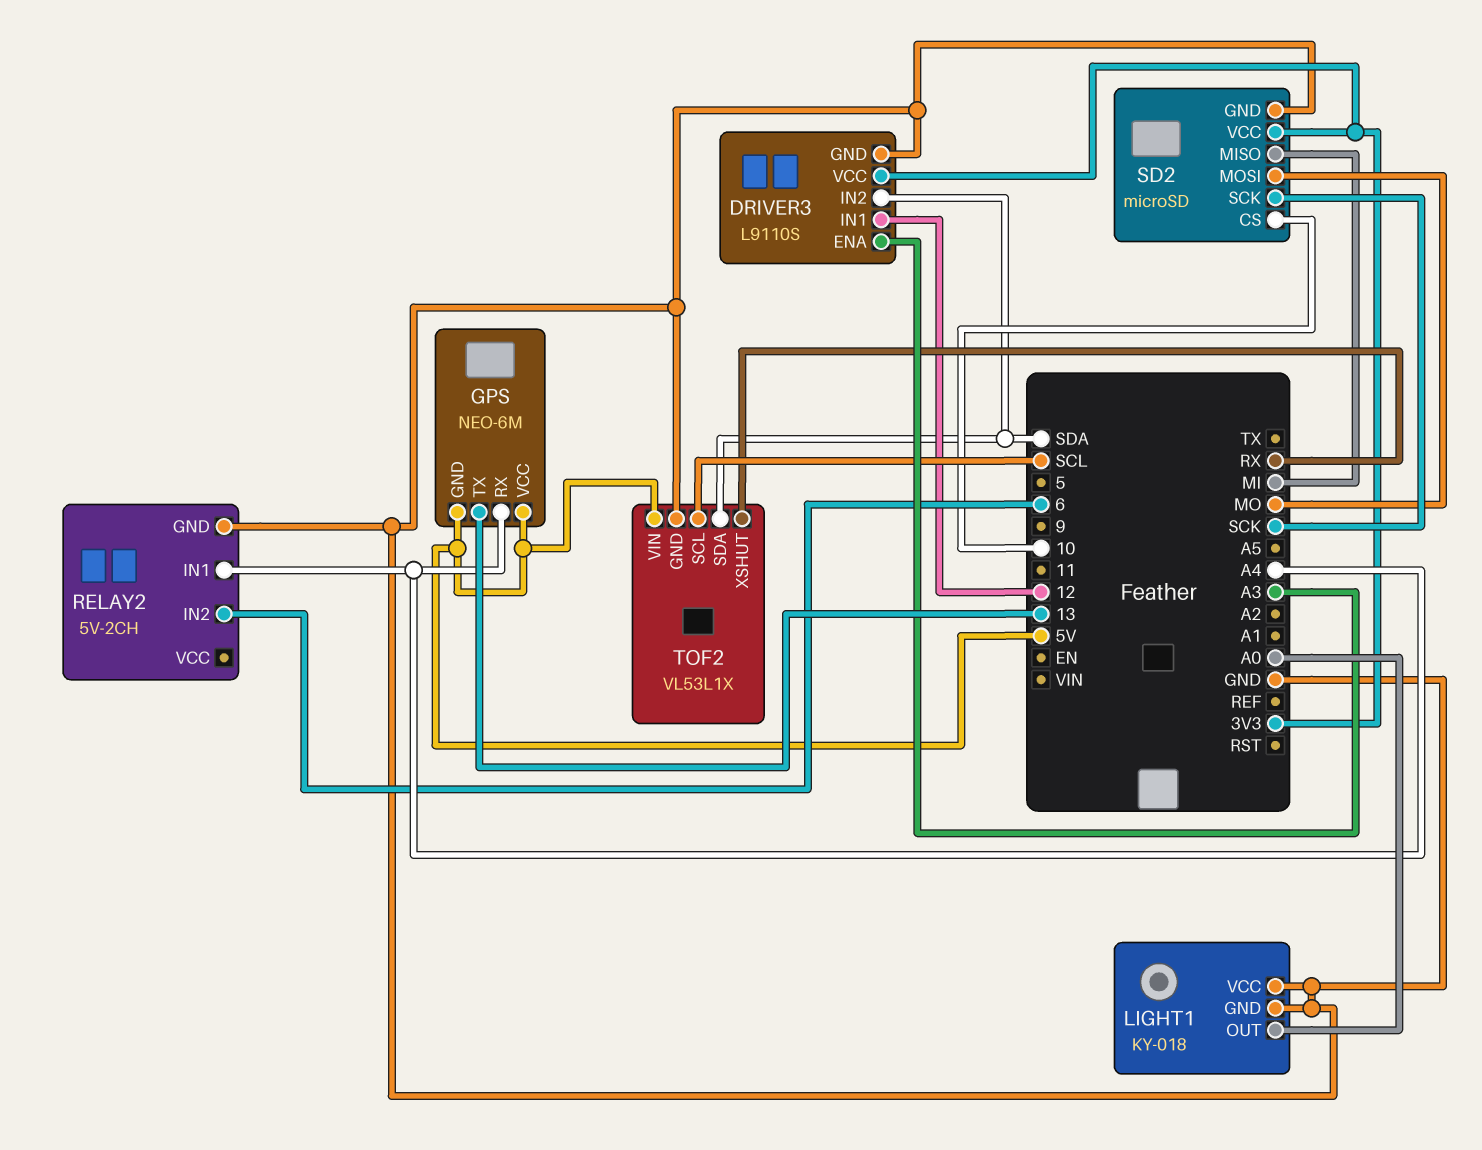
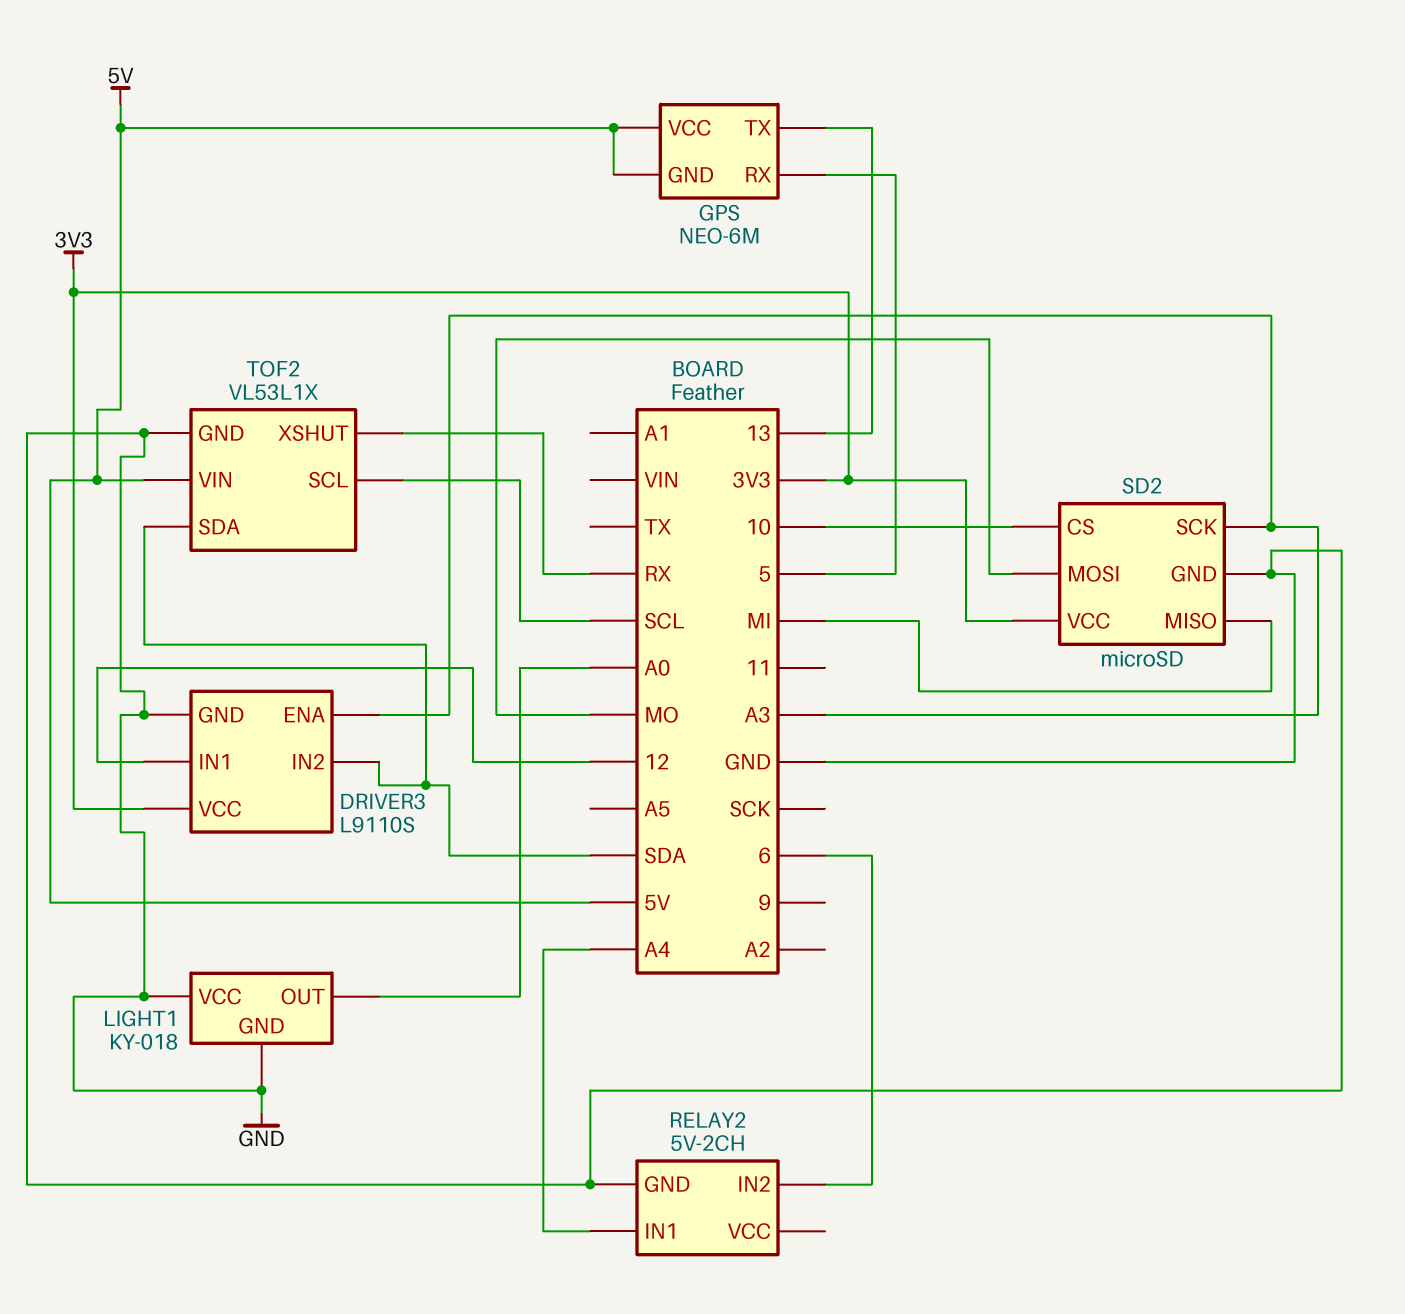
GPS pin RX: A4 -> 5
SD2 pin SCK: SCK -> A3

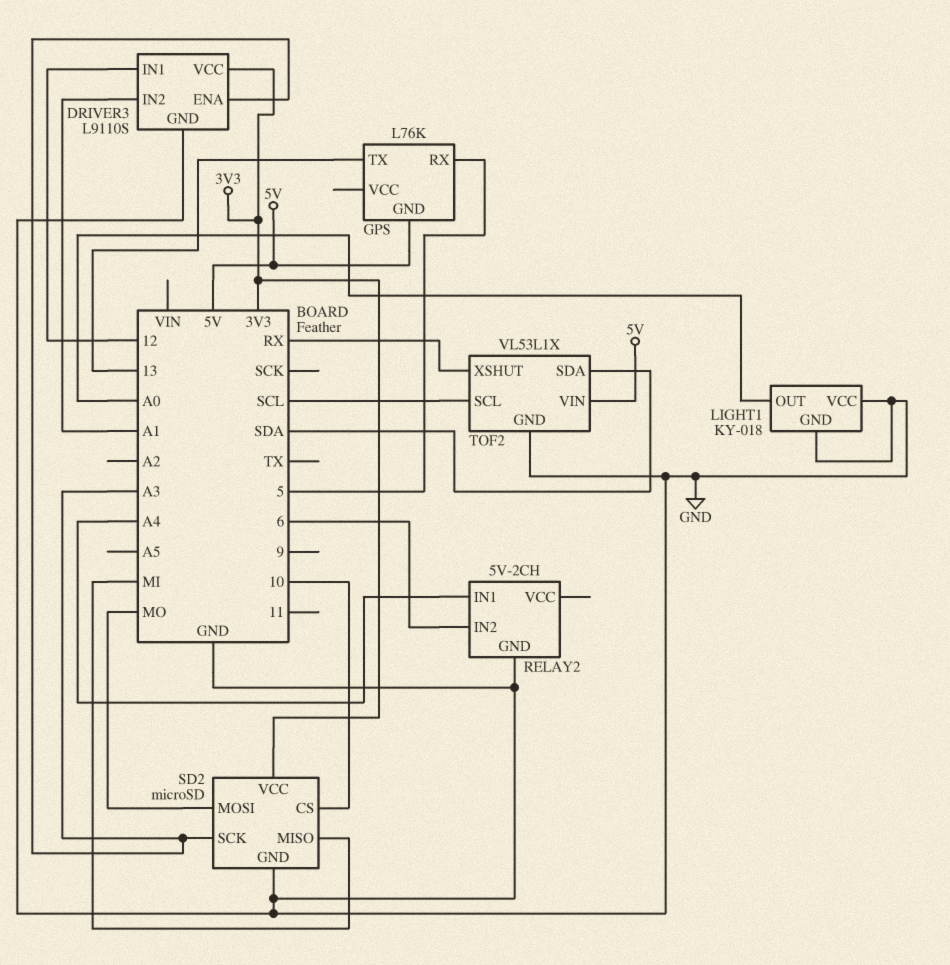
DRIVER3 pin IN2: SDA -> A1
GPS: NEO-6M -> L76K
GPS pin VCC: 5V -> none

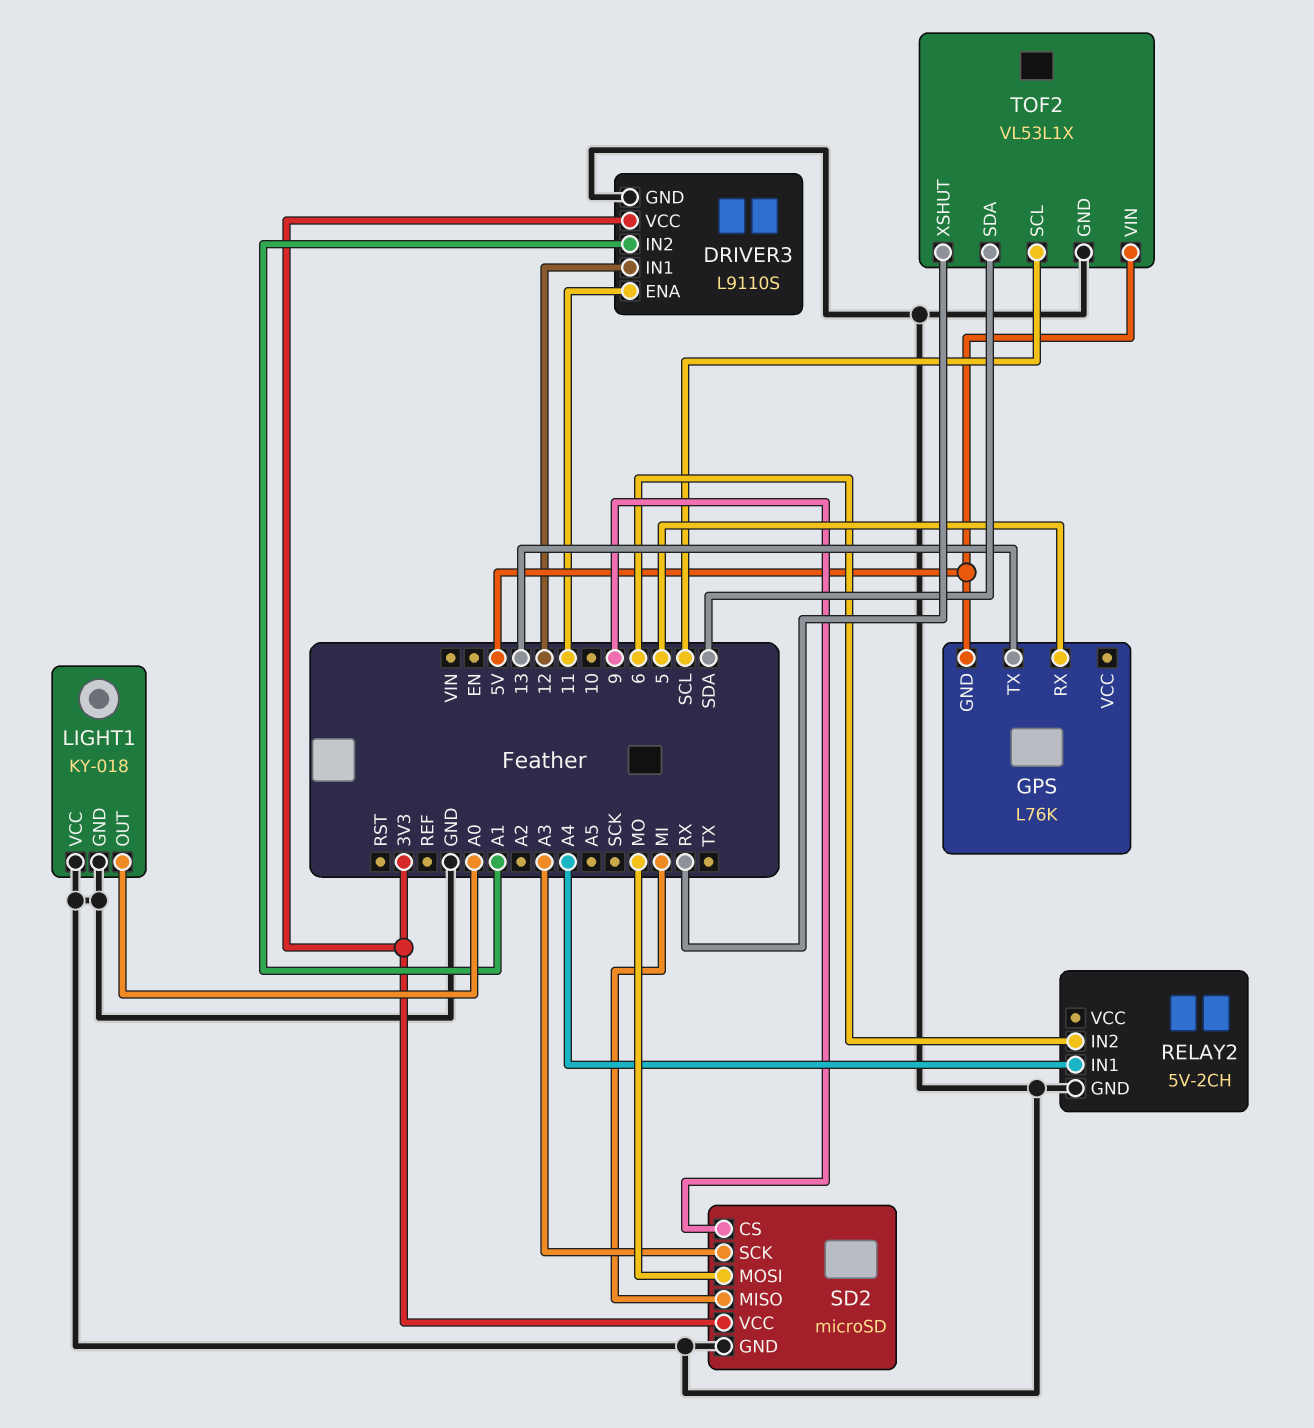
DRIVER3 pin ENA: A3 -> 11
SD2 pin CS: 10 -> 9

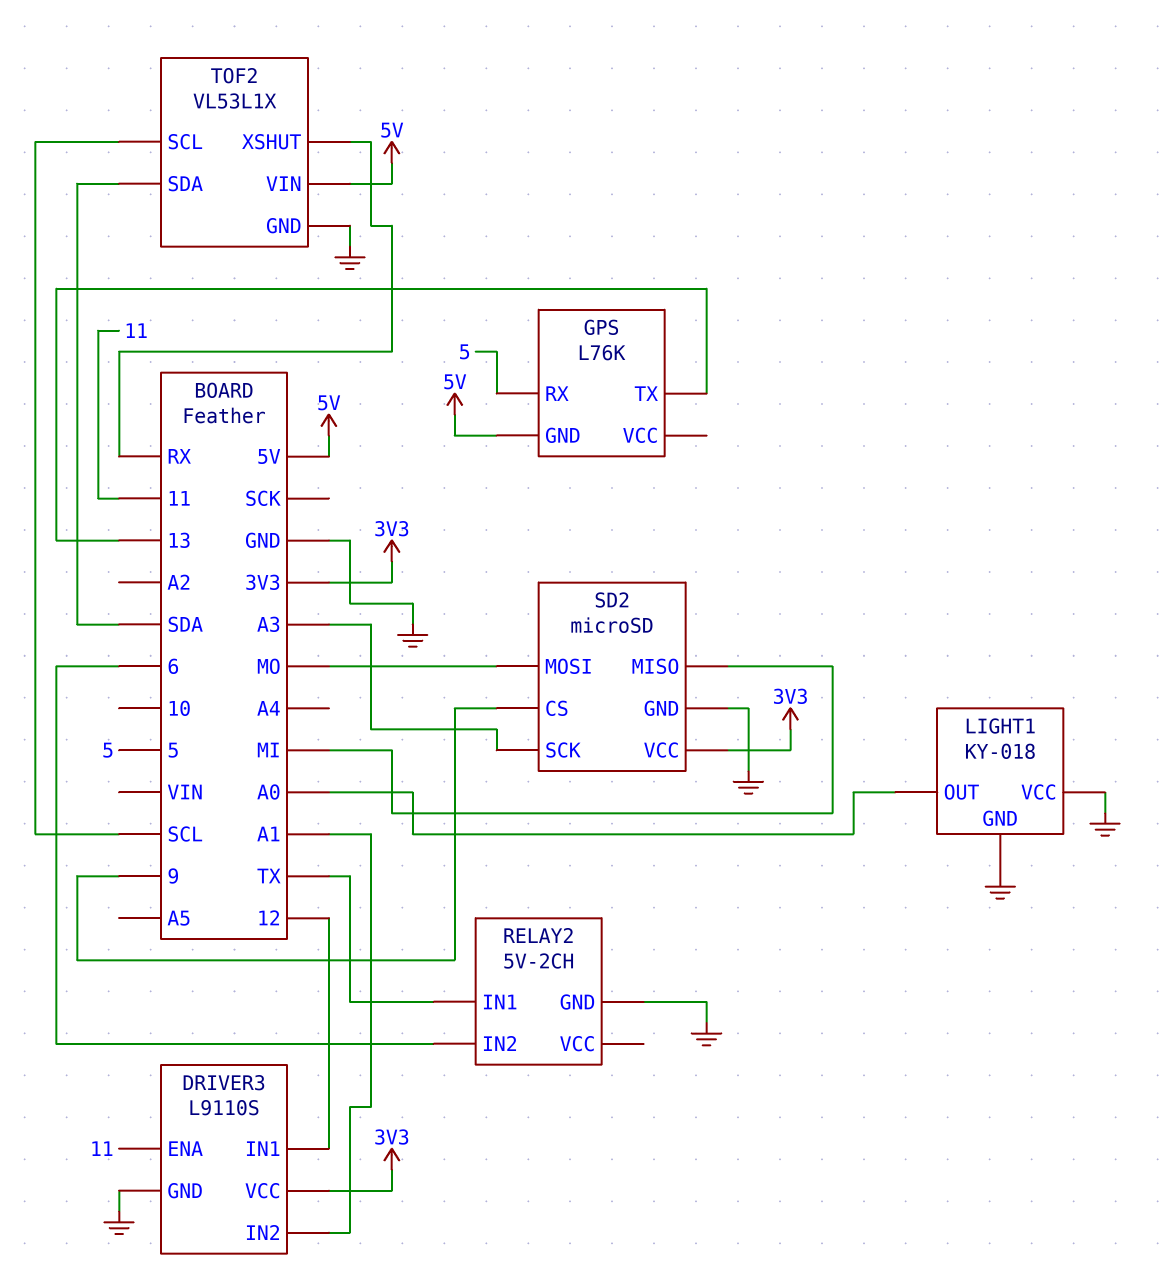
RELAY2 pin IN1: A4 -> TX

